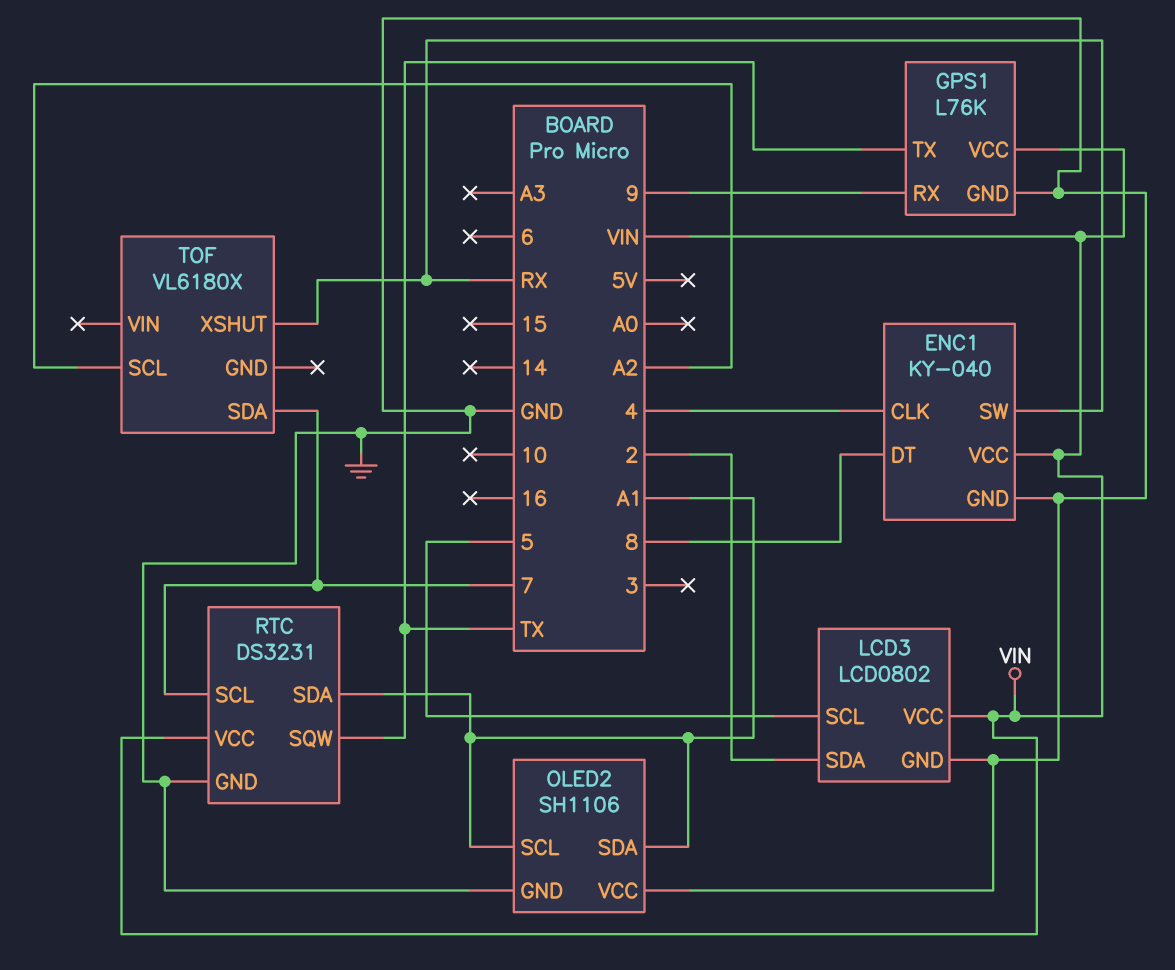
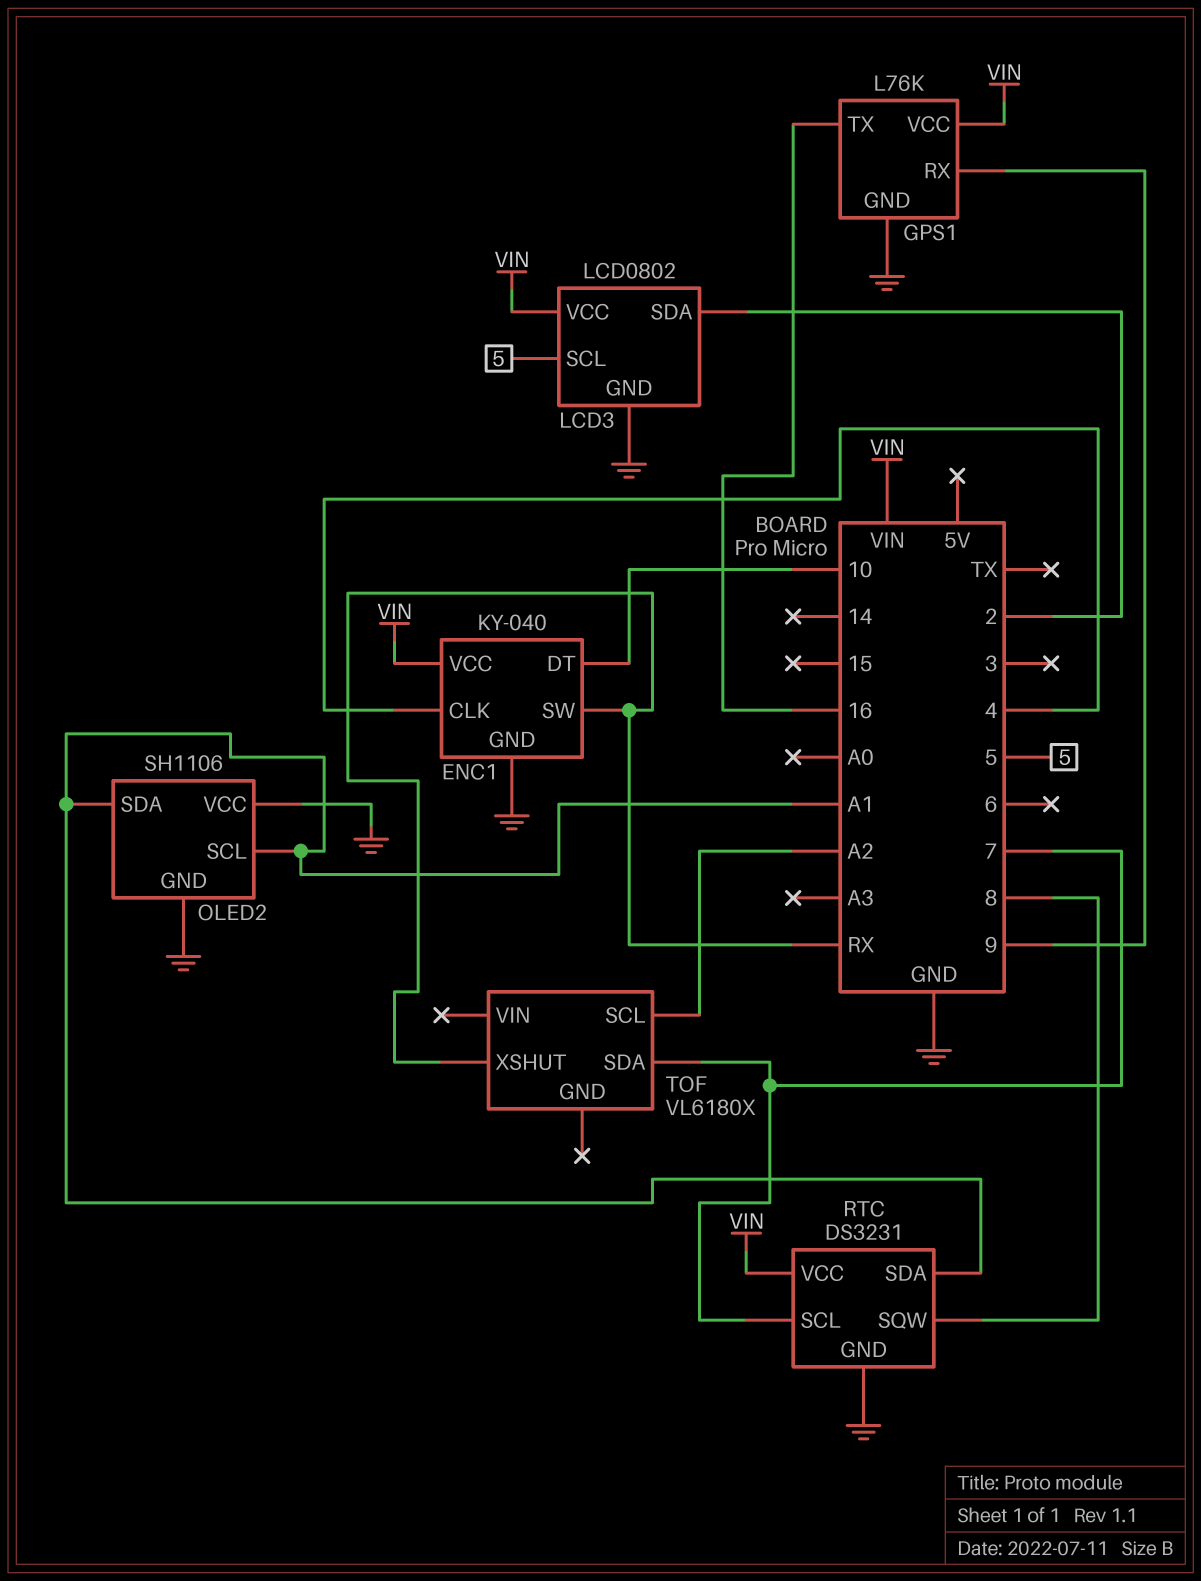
ENC1 pin DT: 8 -> 10
GPS1 pin TX: TX -> 16
RTC pin SQW: TX -> 8

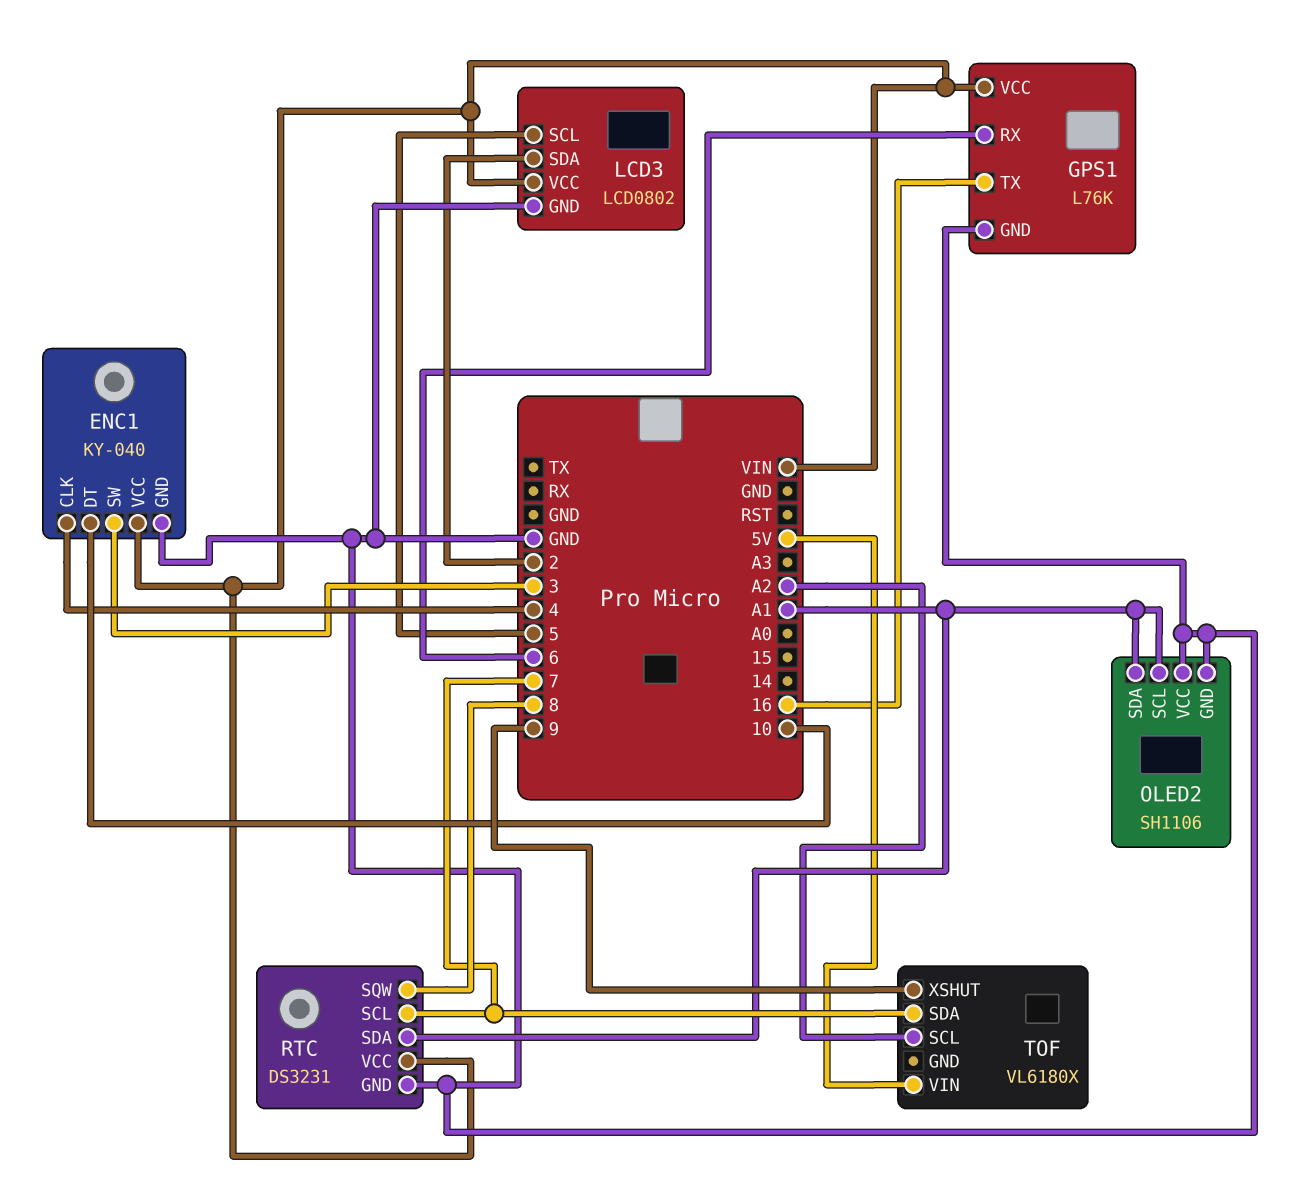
ENC1 pin SW: RX -> 3
GPS1 pin RX: 9 -> 6
TOF pin VIN: none -> 5V
TOF pin XSHUT: RX -> 9

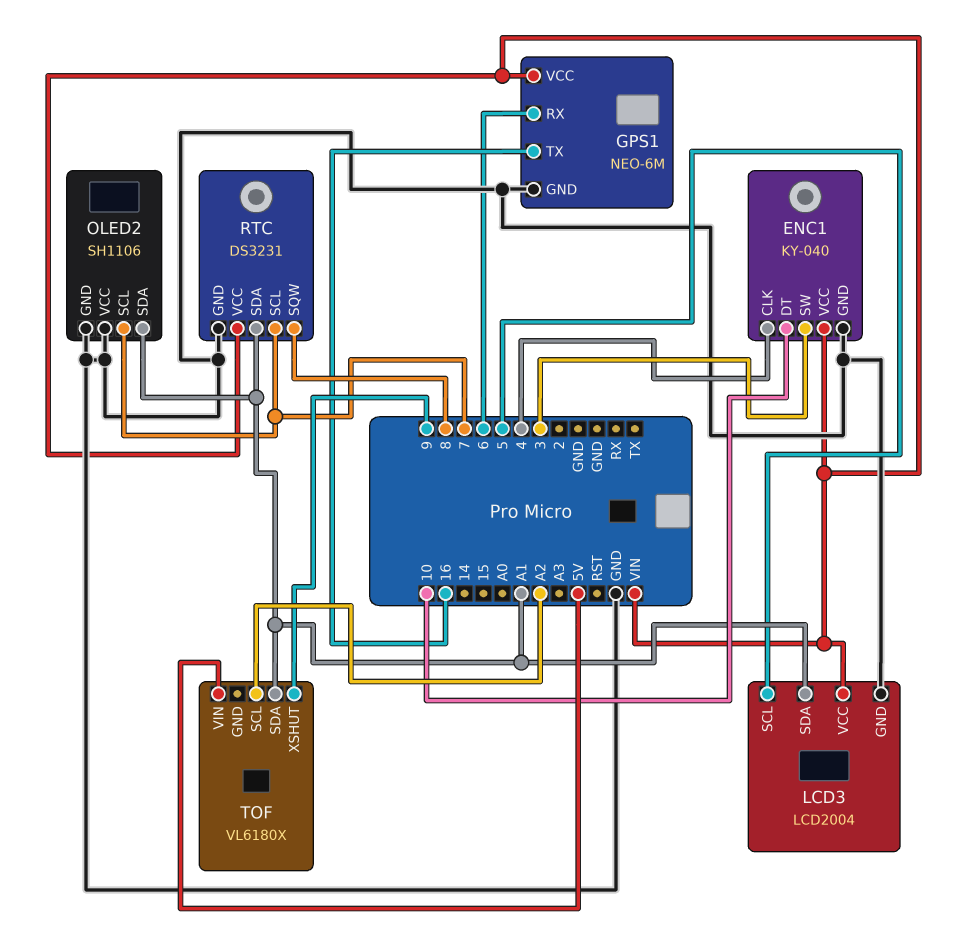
GPS1: L76K -> NEO-6M
LCD3: LCD0802 -> LCD2004
LCD3 pin SDA: 2 -> A1
OLED2 pin SCL: A1 -> 7
TOF pin SDA: 7 -> A1

